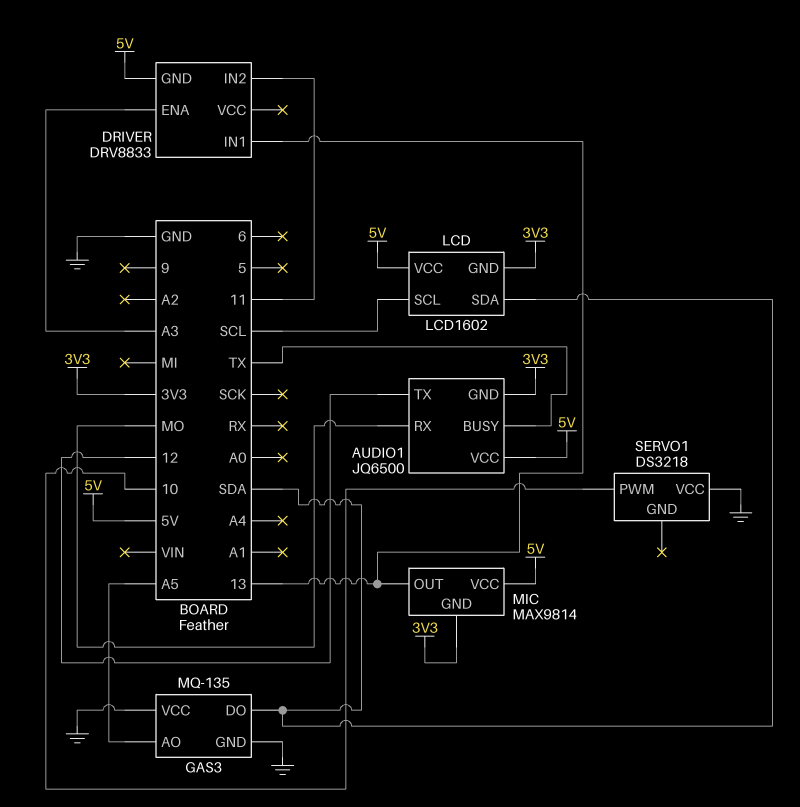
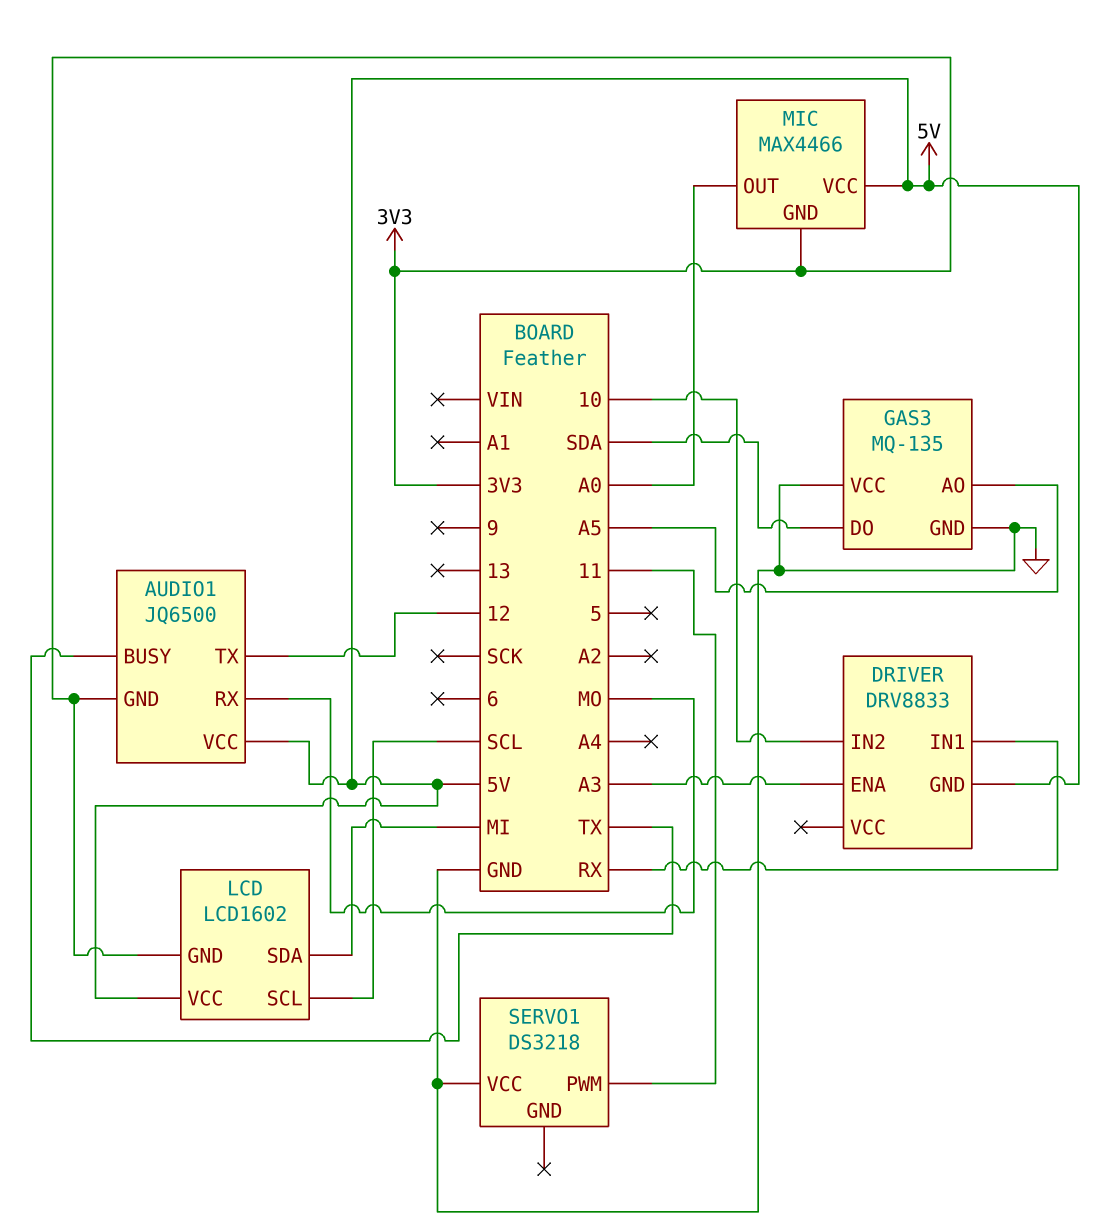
DRIVER pin IN1: 13 -> RX
DRIVER pin IN2: 11 -> 10
LCD pin SDA: SDA -> MI
MIC: MAX9814 -> MAX4466
MIC pin OUT: 13 -> A0
SERVO1 pin PWM: 10 -> 11

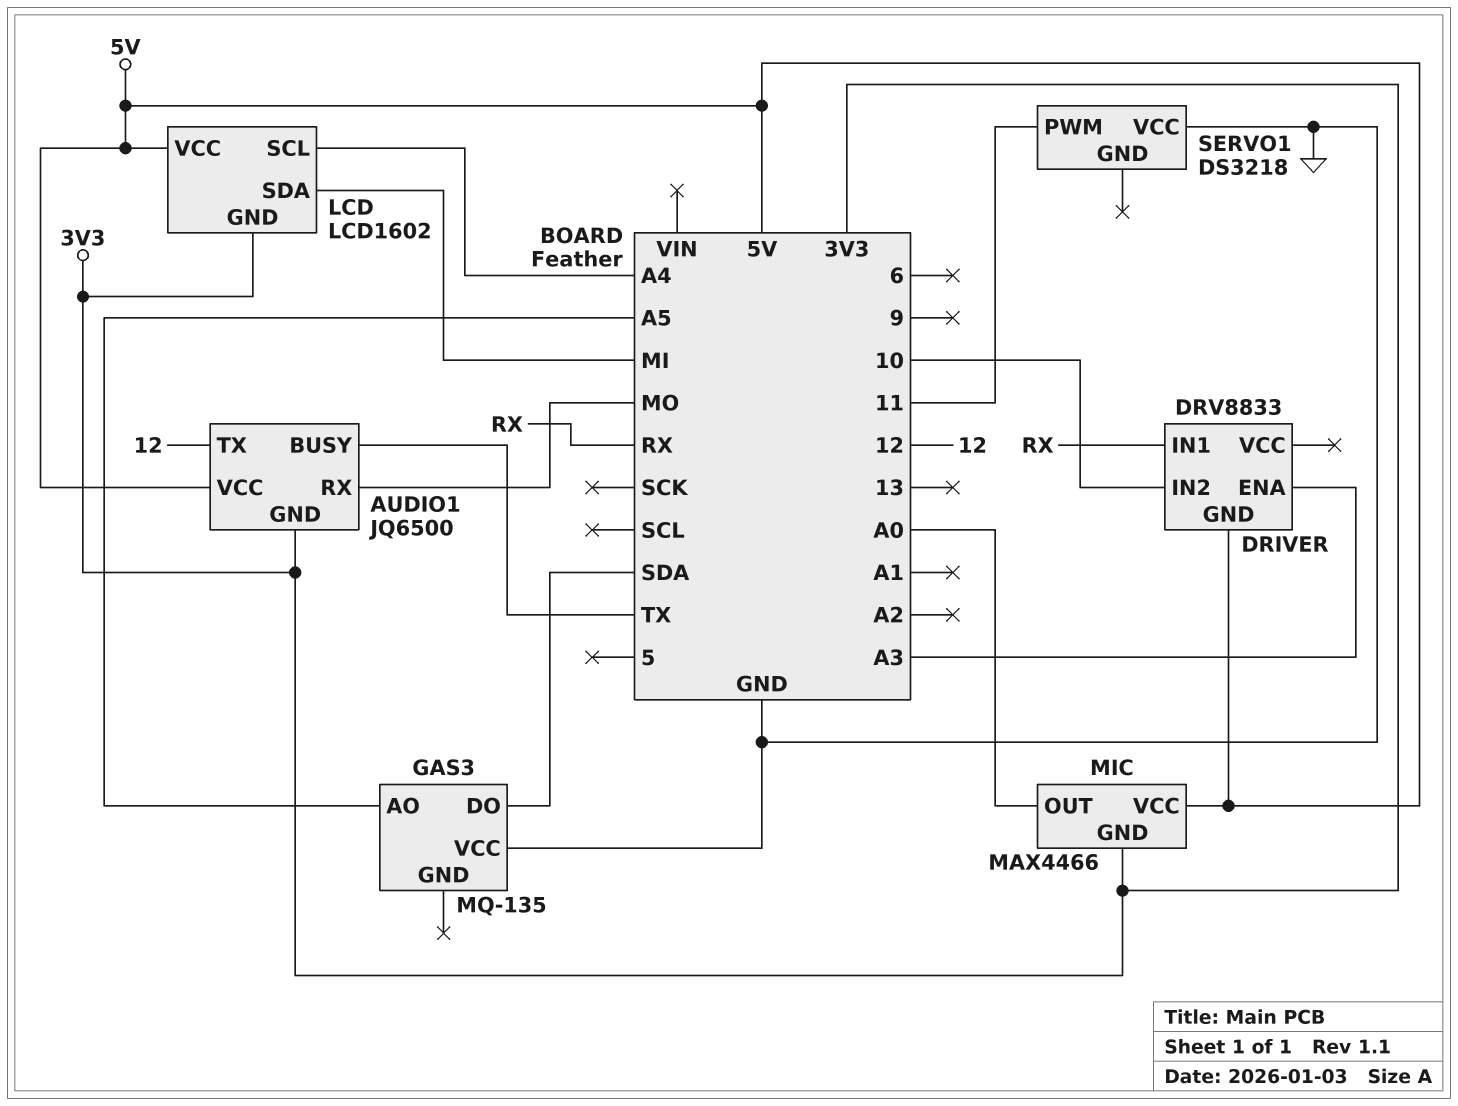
GAS3 pin GND: GND -> none
LCD pin SCL: SCL -> A4

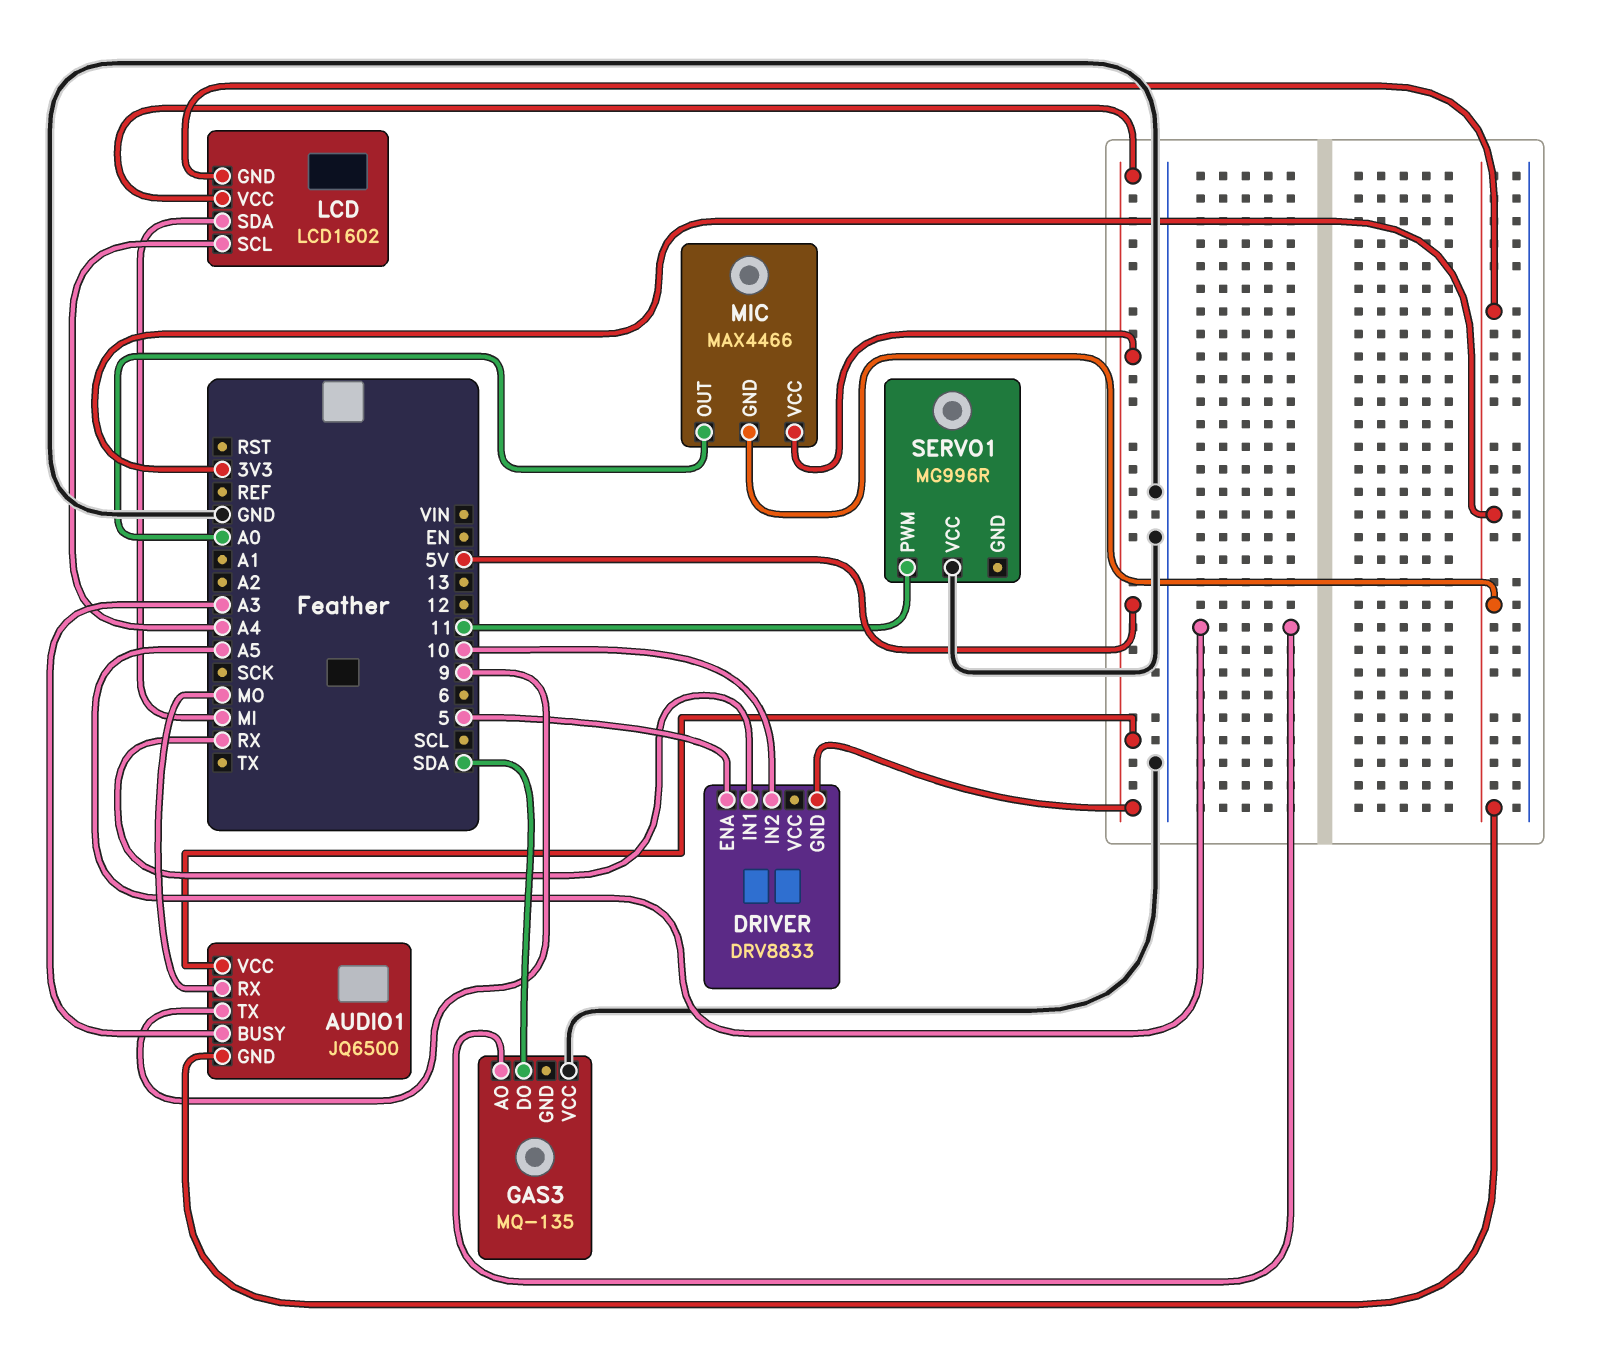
AUDIO1 pin BUSY: TX -> A3
AUDIO1 pin TX: 12 -> 9
DRIVER pin ENA: A3 -> 5
SERVO1: DS3218 -> MG996R

